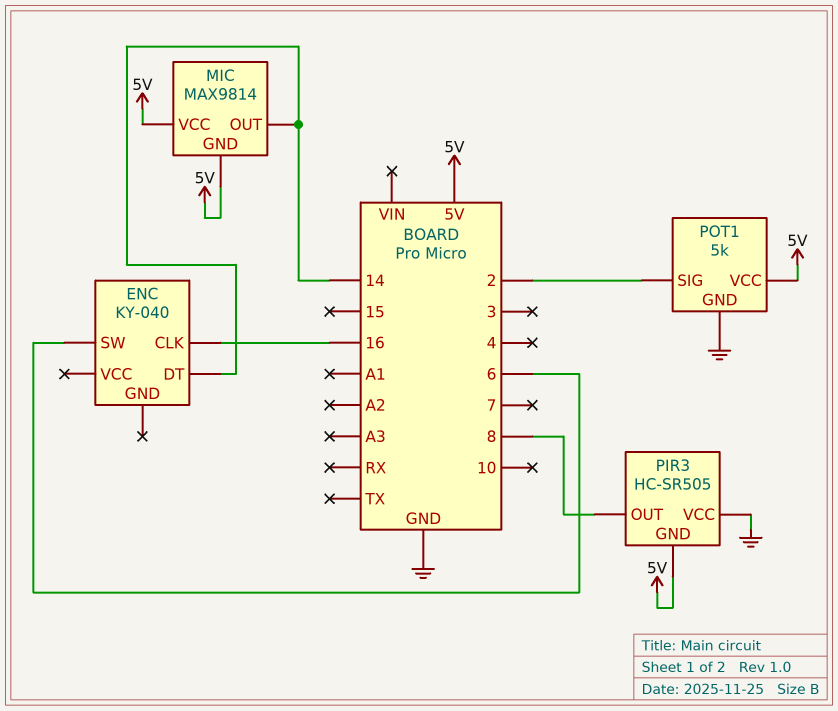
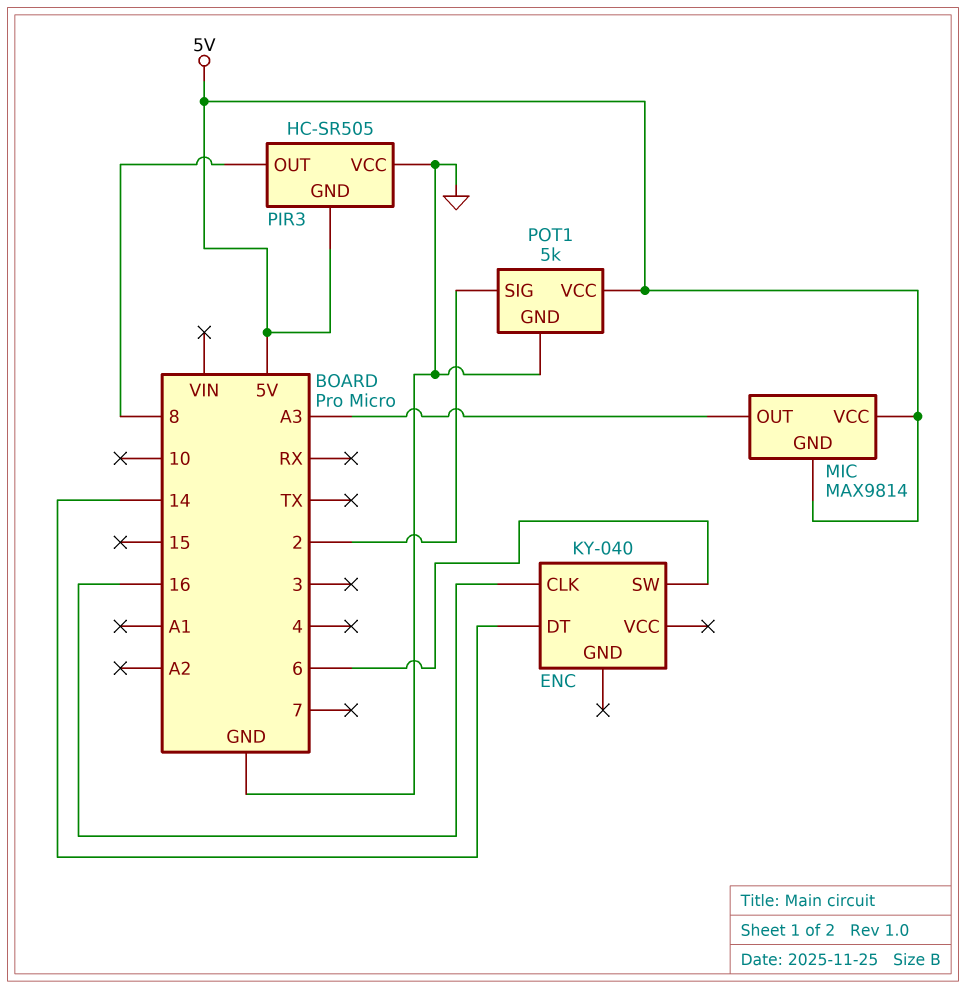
MIC pin OUT: 14 -> A3

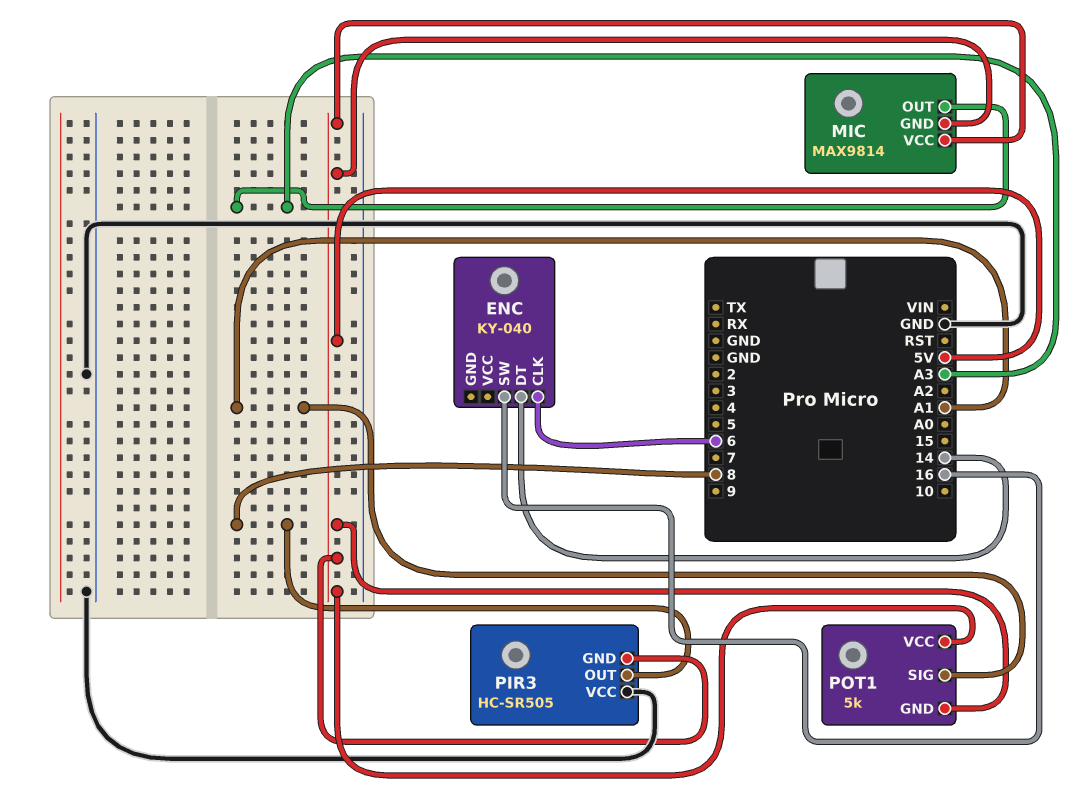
ENC pin CLK: 16 -> 6
ENC pin SW: 6 -> 16
POT1 pin GND: GND -> 5V
POT1 pin SIG: 2 -> A1

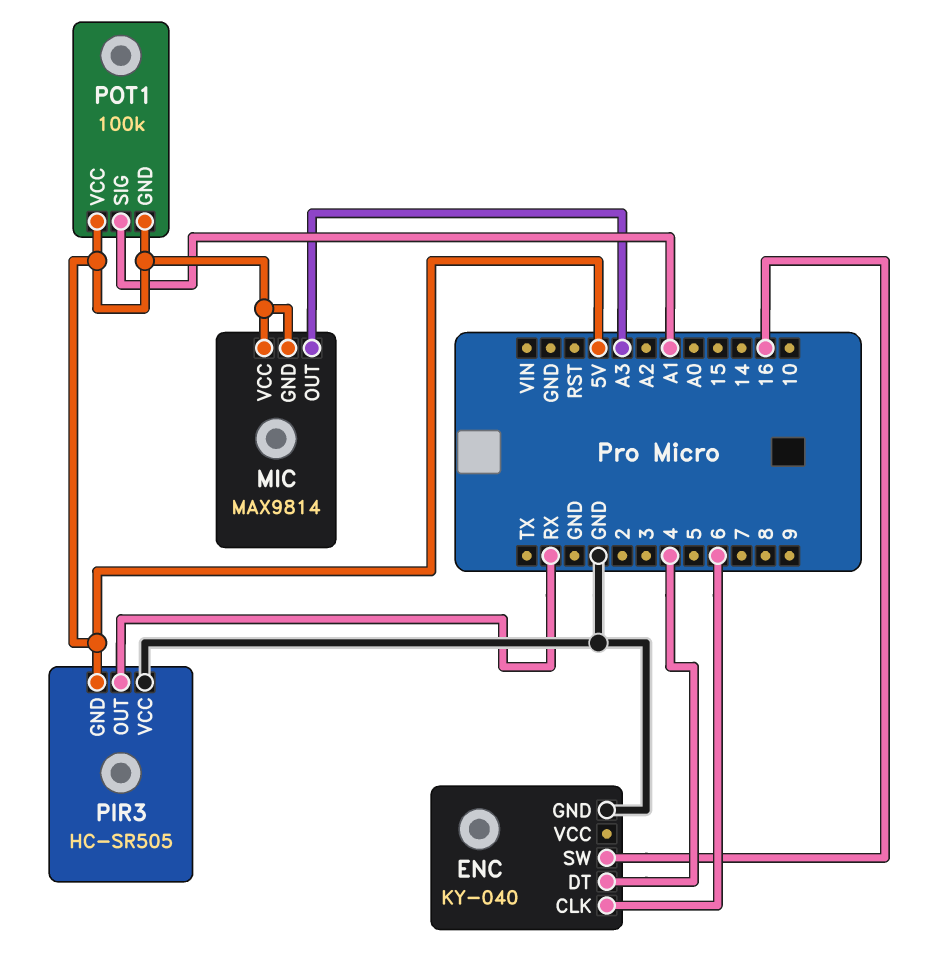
ENC pin DT: 14 -> 4
ENC pin GND: none -> GND
PIR3 pin OUT: 8 -> RX
POT1: 5k -> 100k

